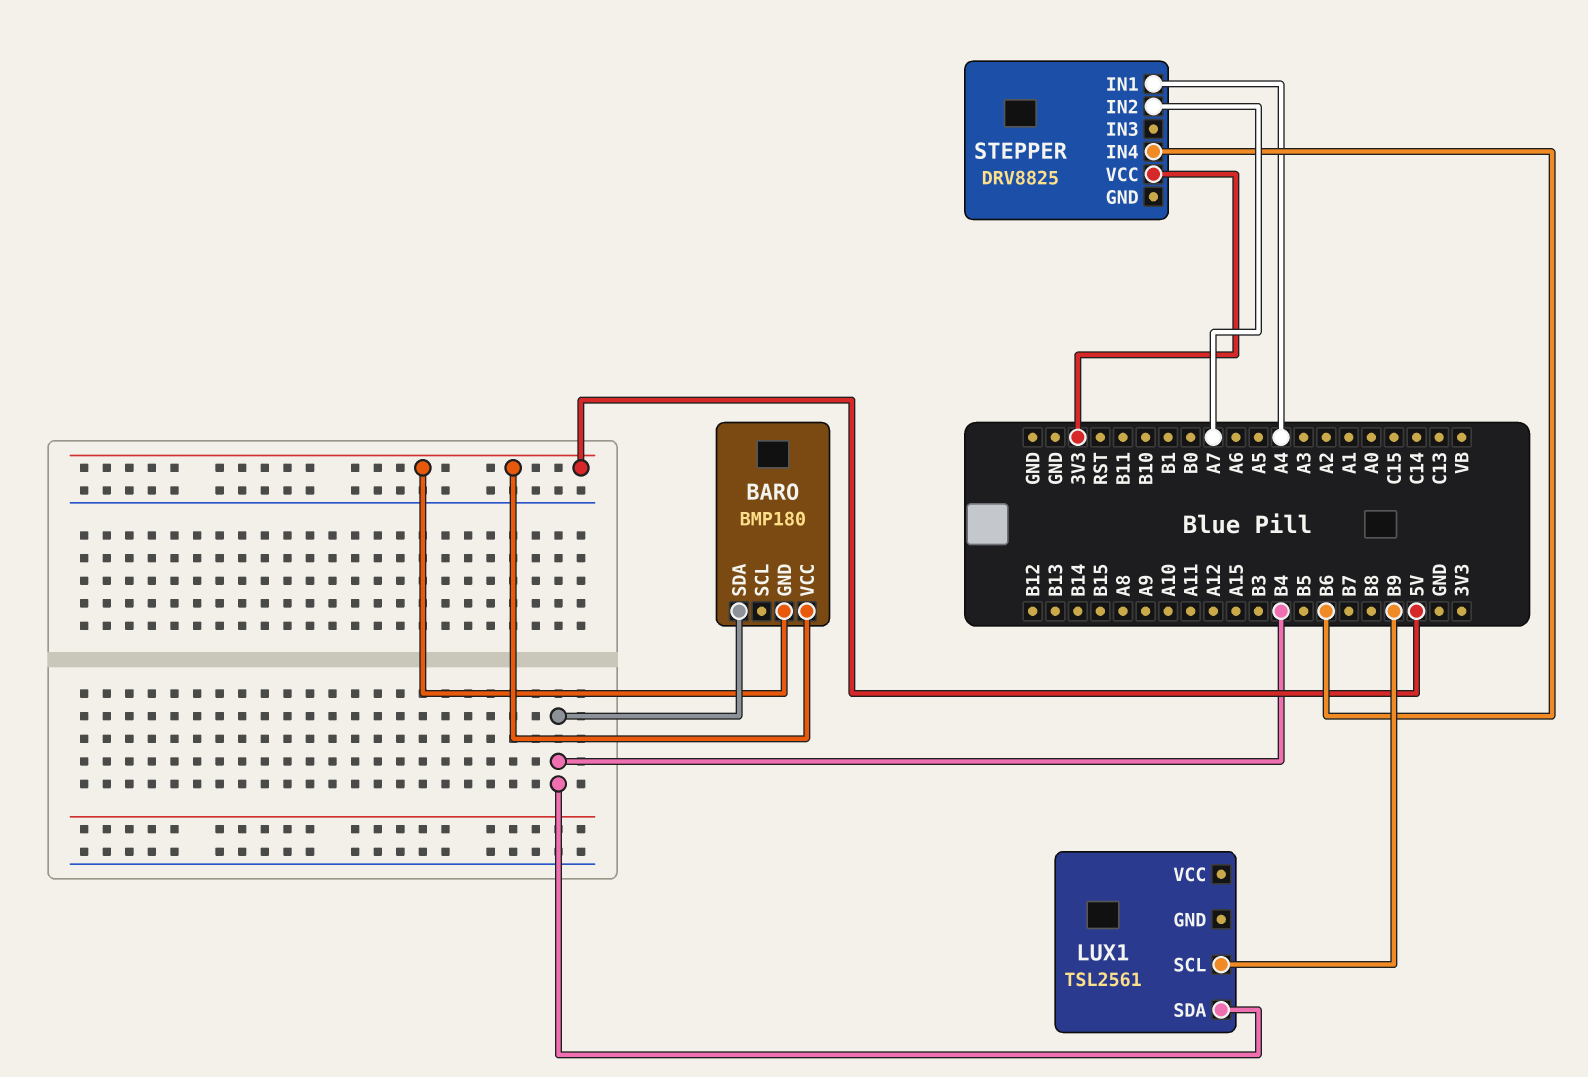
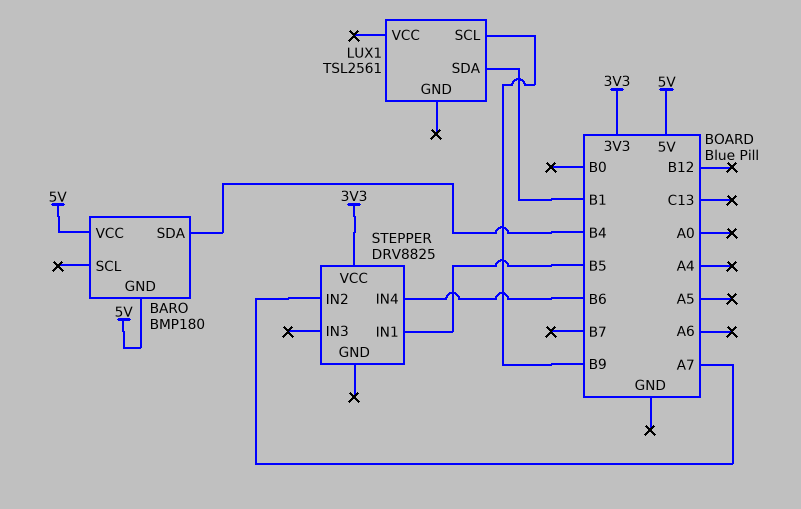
LUX1 pin SDA: B4 -> B1
STEPPER pin IN1: A4 -> B5

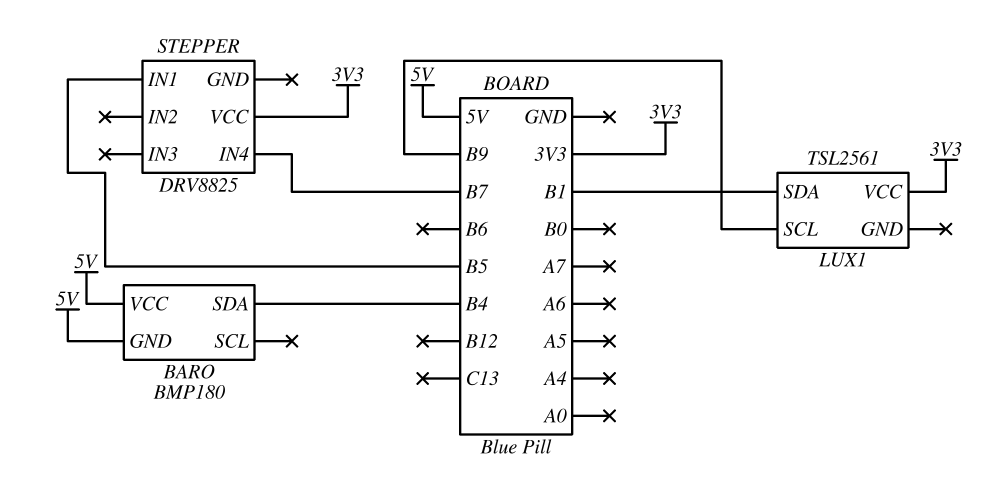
LUX1 pin VCC: none -> 3V3
STEPPER pin IN2: A7 -> none
STEPPER pin IN4: B6 -> B7

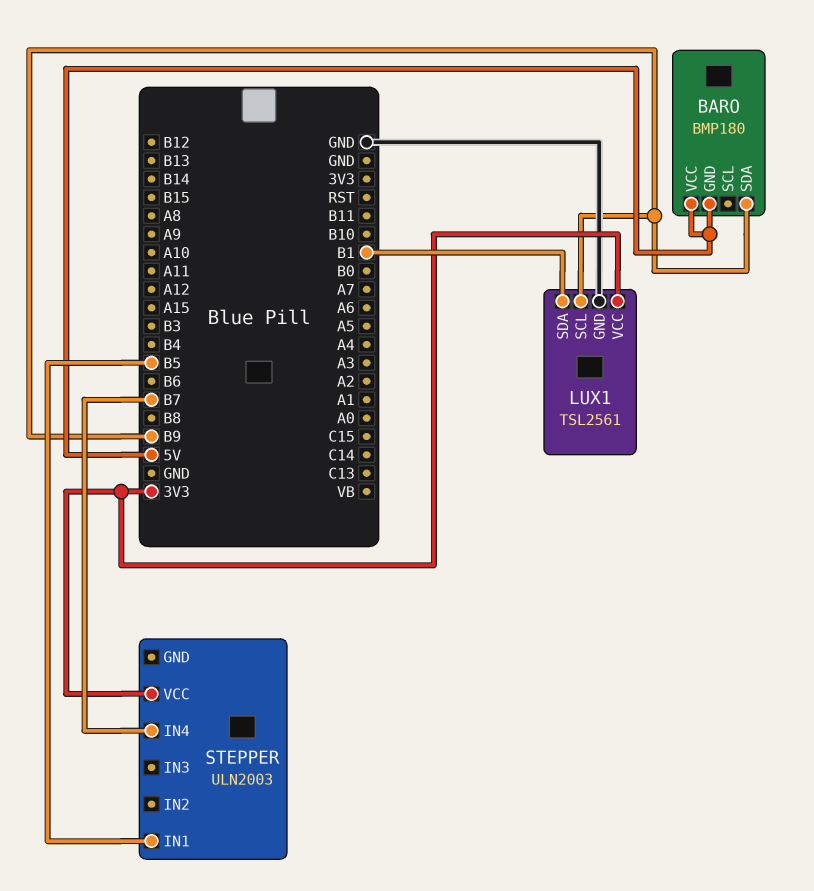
BARO pin SDA: B4 -> B9
LUX1 pin GND: none -> GND
STEPPER: DRV8825 -> ULN2003

